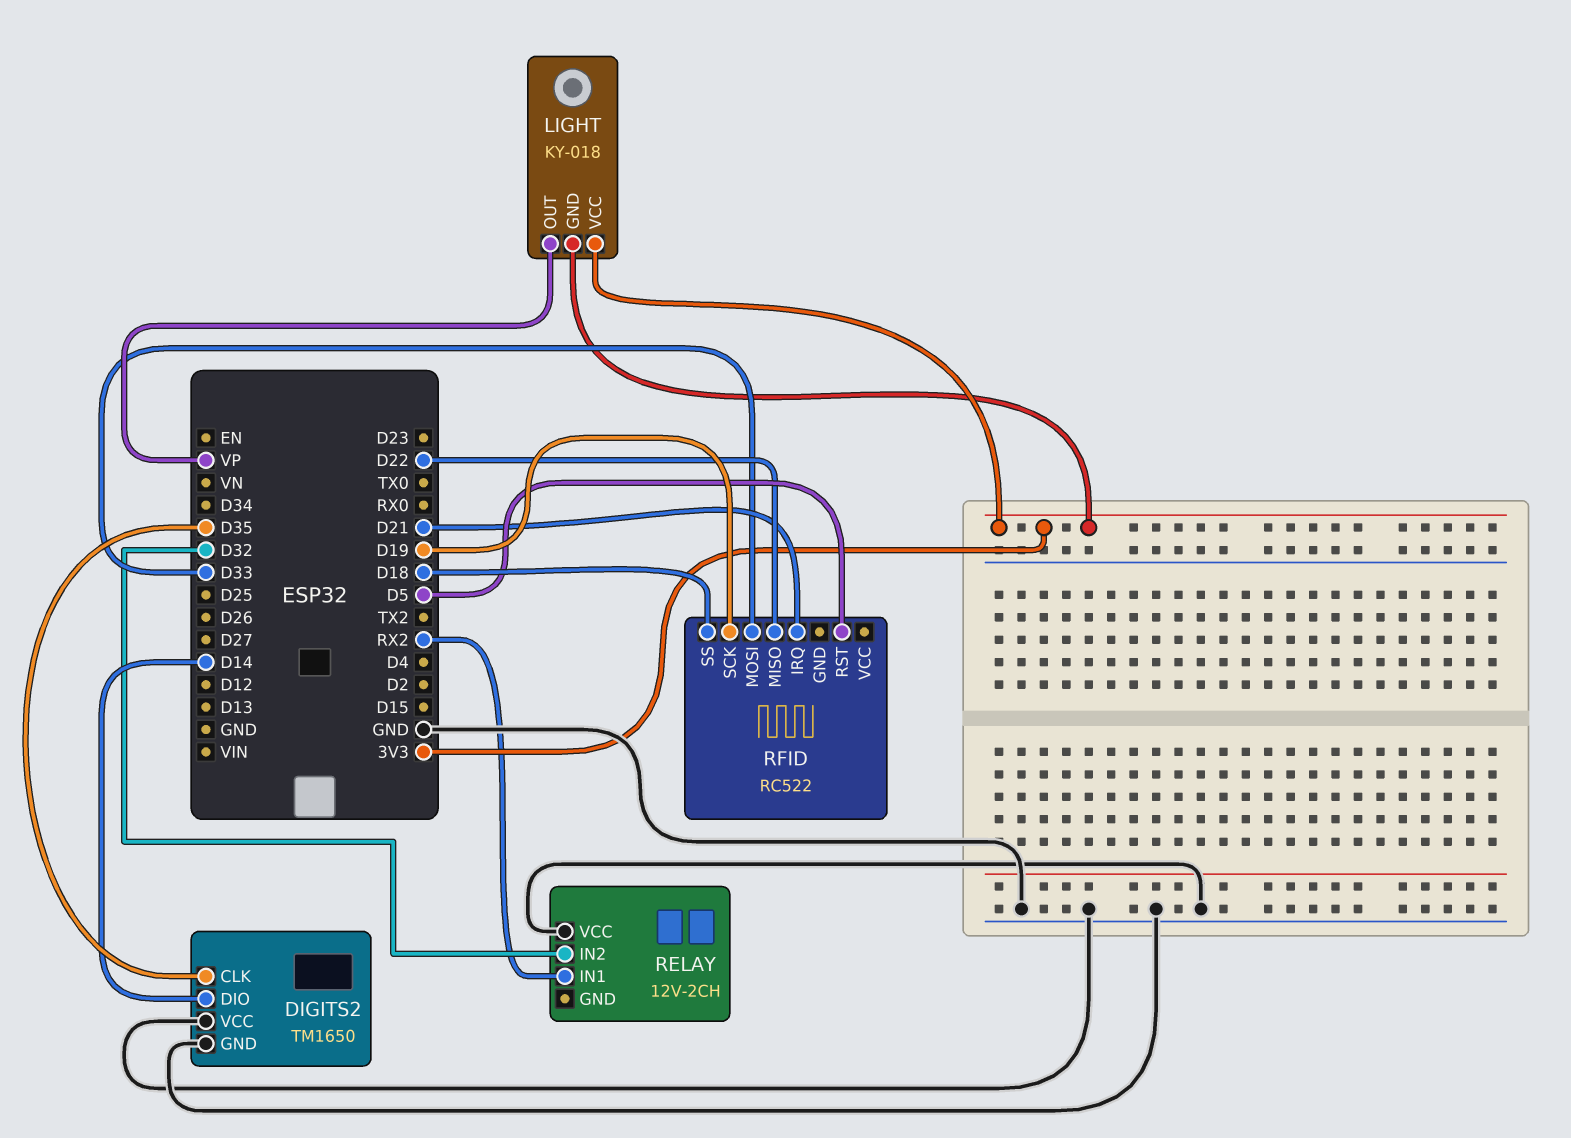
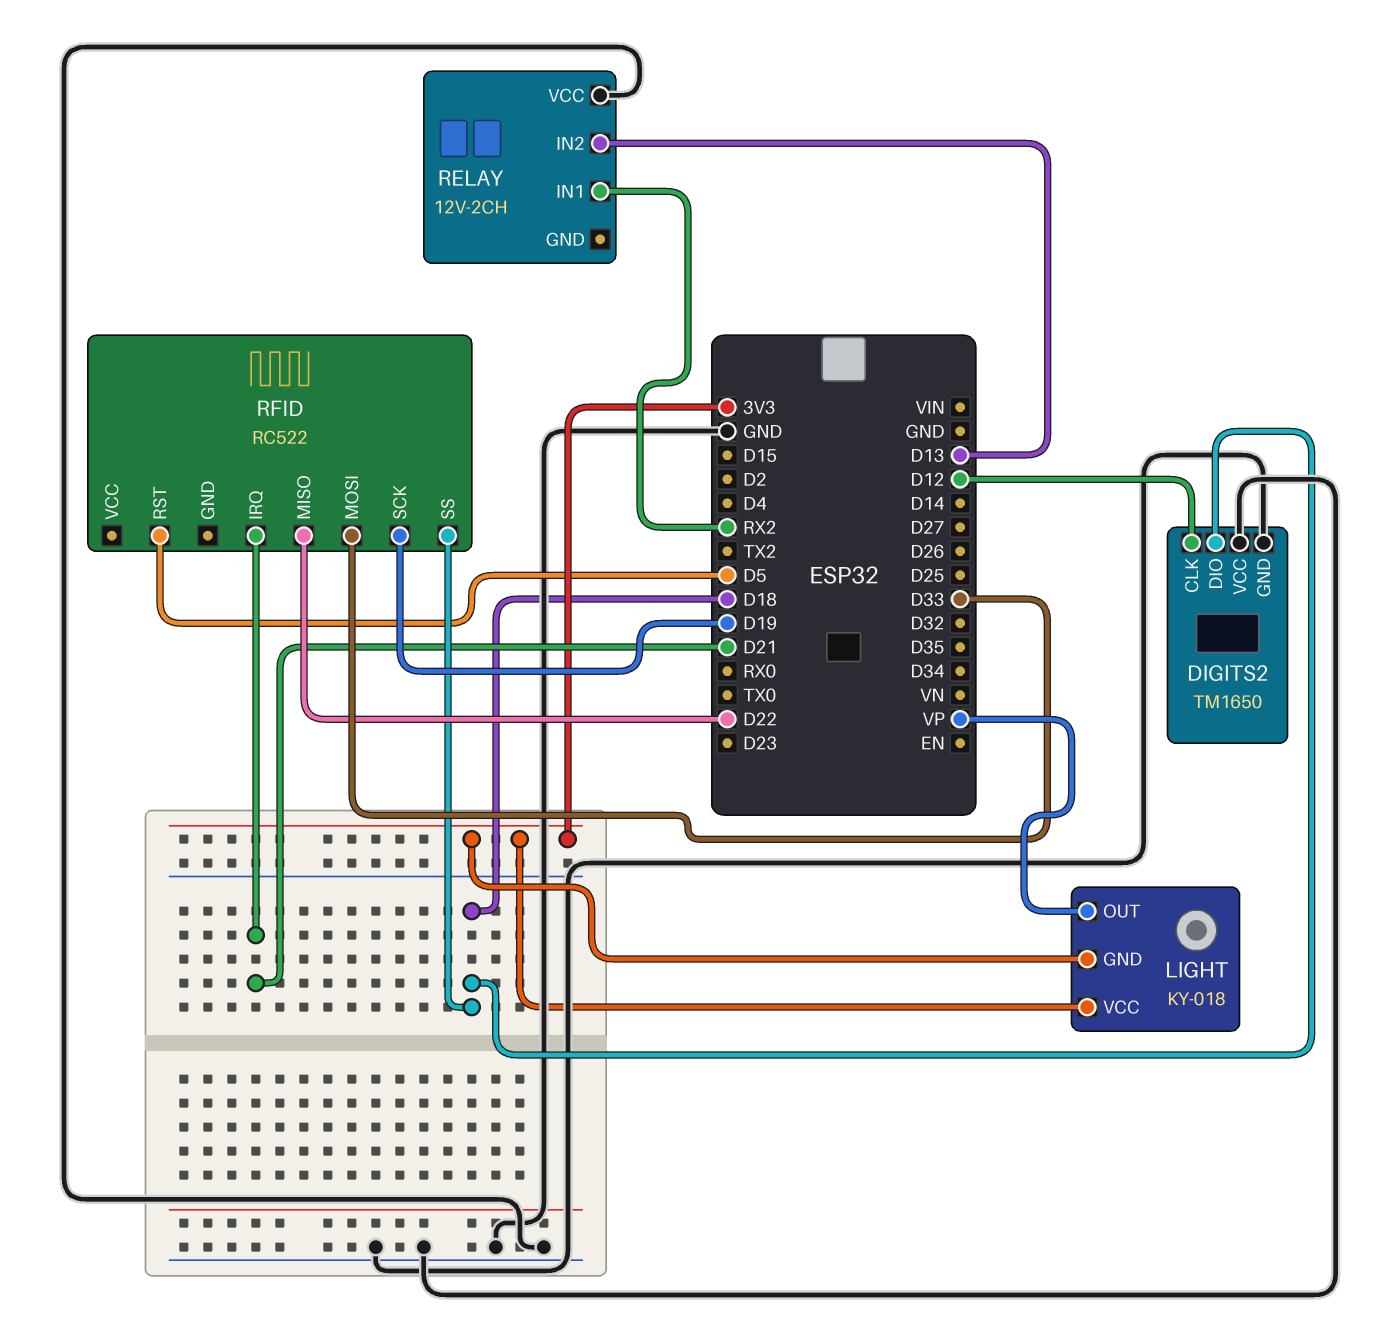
DIGITS2 pin CLK: D35 -> D12
DIGITS2 pin DIO: D14 -> D18
RELAY pin IN2: D32 -> D13

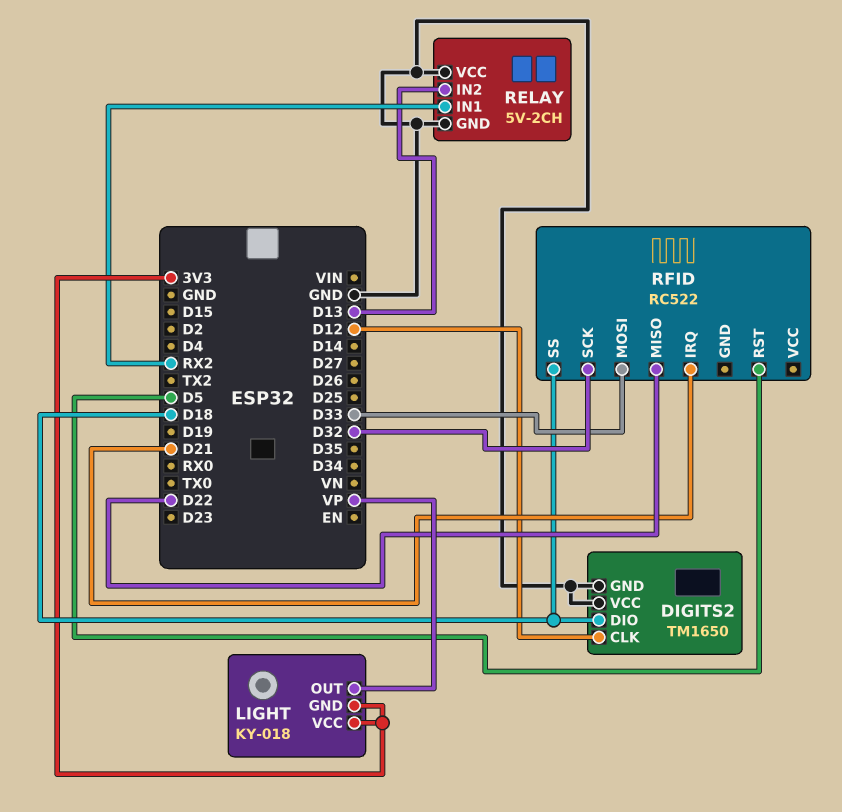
RELAY: 12V-2CH -> 5V-2CH
RELAY pin GND: none -> GND
RFID pin SCK: D19 -> D32

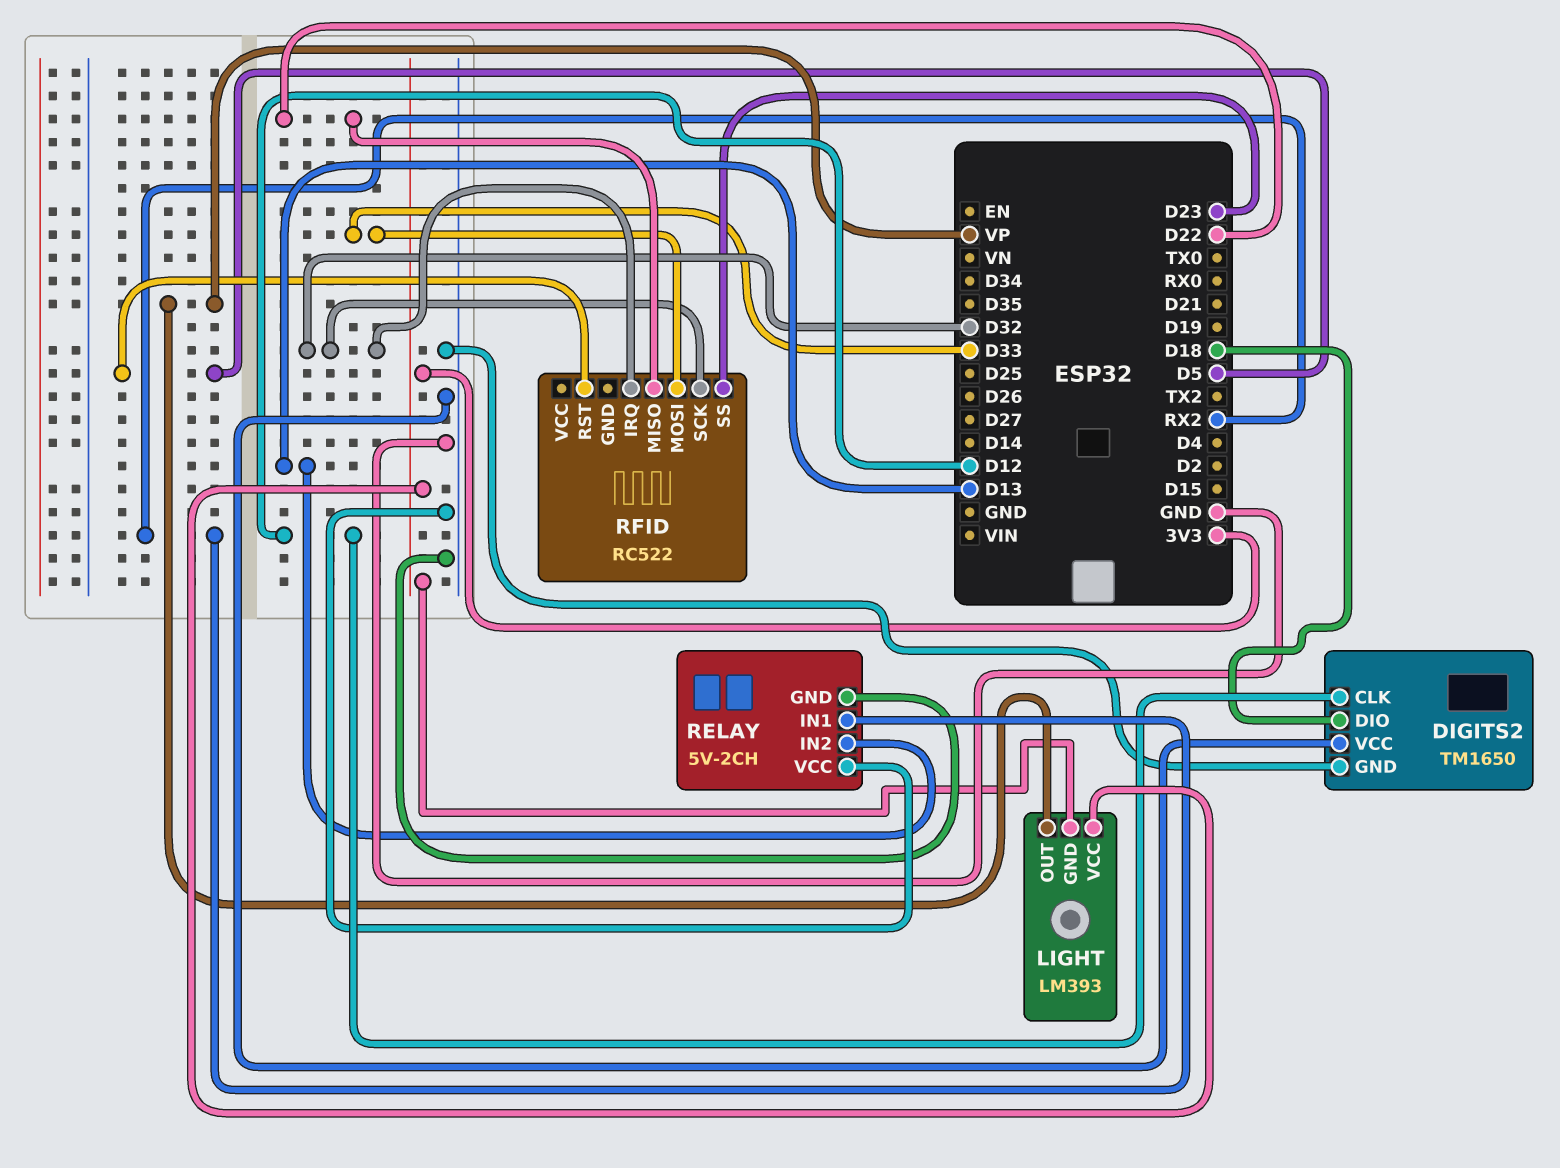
LIGHT: KY-018 -> LM393
RFID pin IRQ: D21 -> D32
RFID pin SS: D18 -> D23

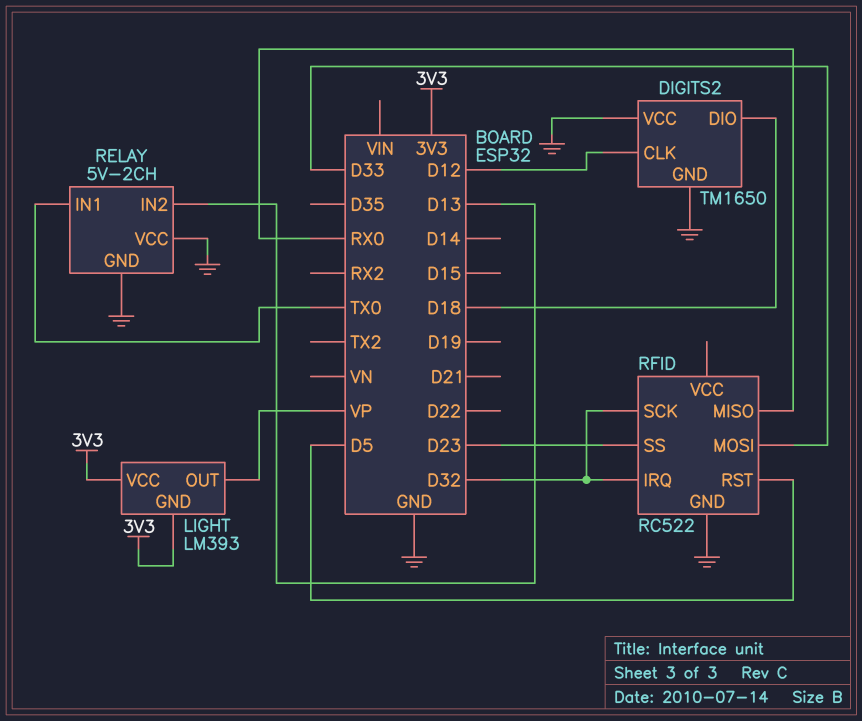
RELAY pin IN1: RX2 -> TX0
RFID pin GND: none -> GND
RFID pin MISO: D22 -> RX0

